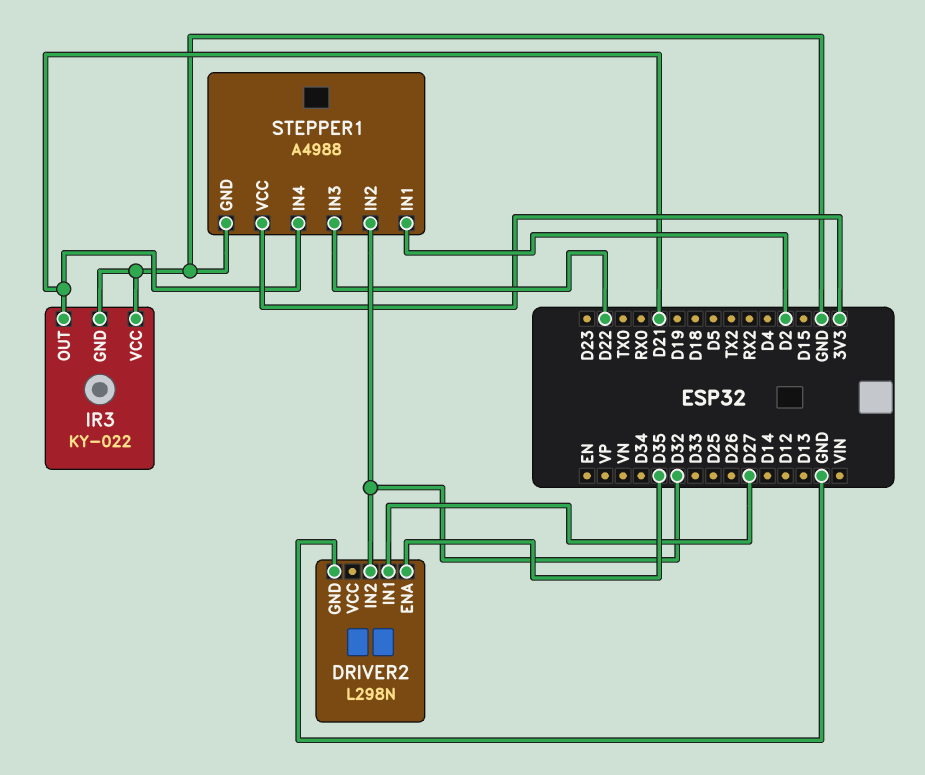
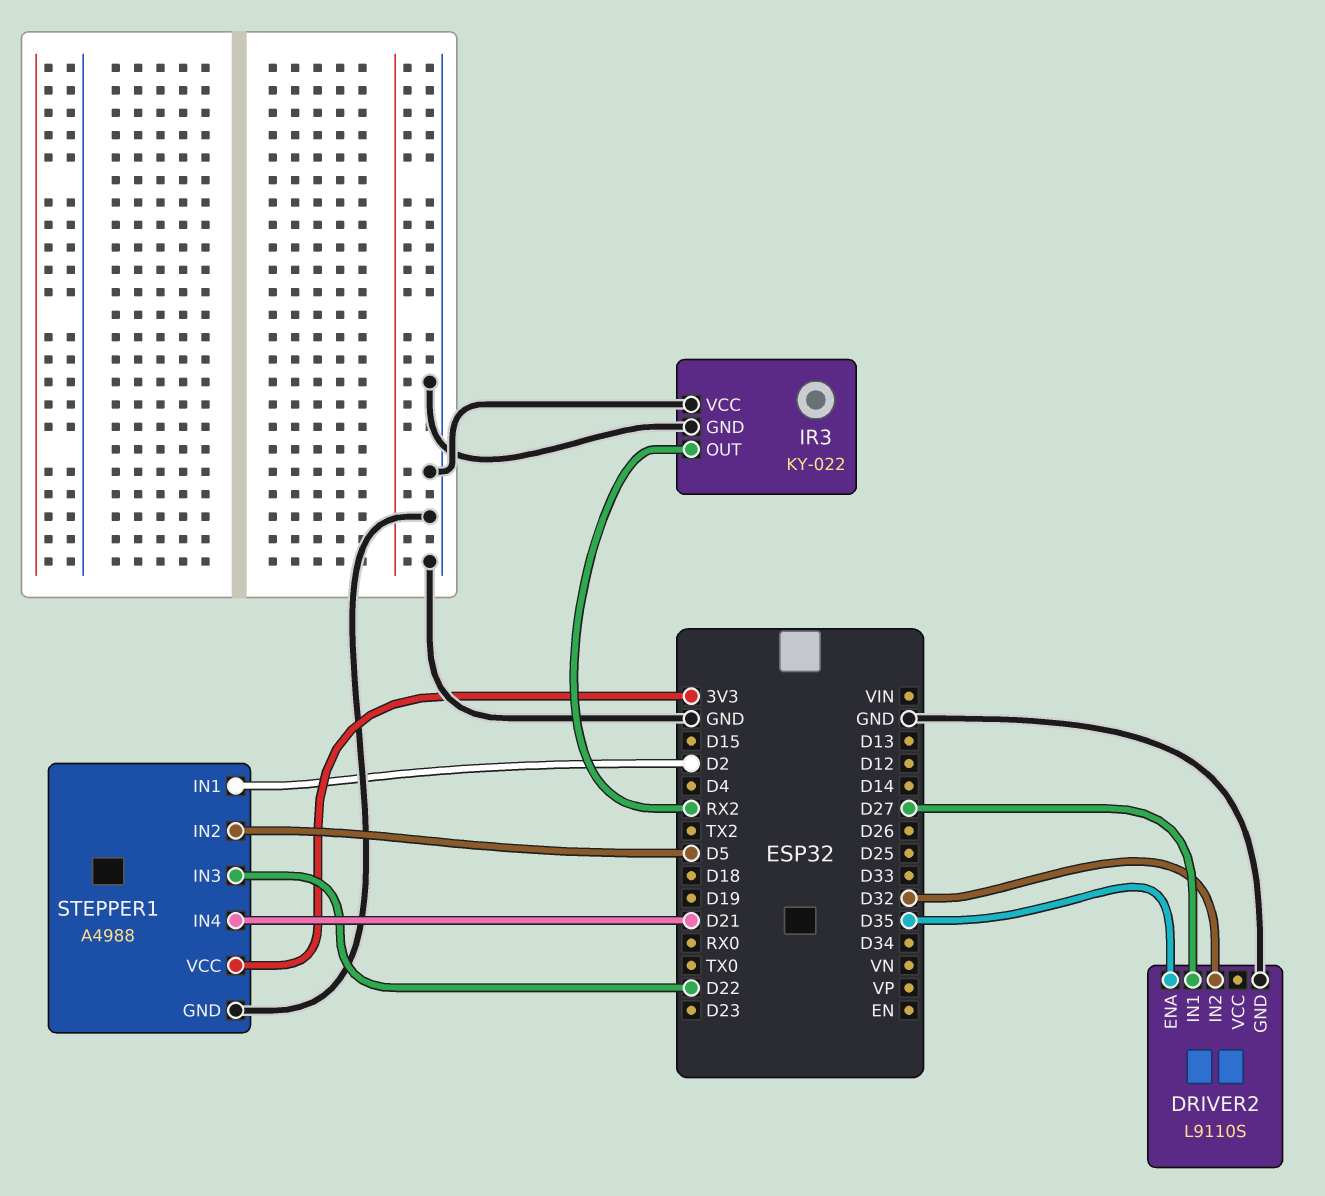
DRIVER2: L298N -> L9110S
IR3 pin OUT: D21 -> RX2
STEPPER1 pin IN2: D32 -> D5

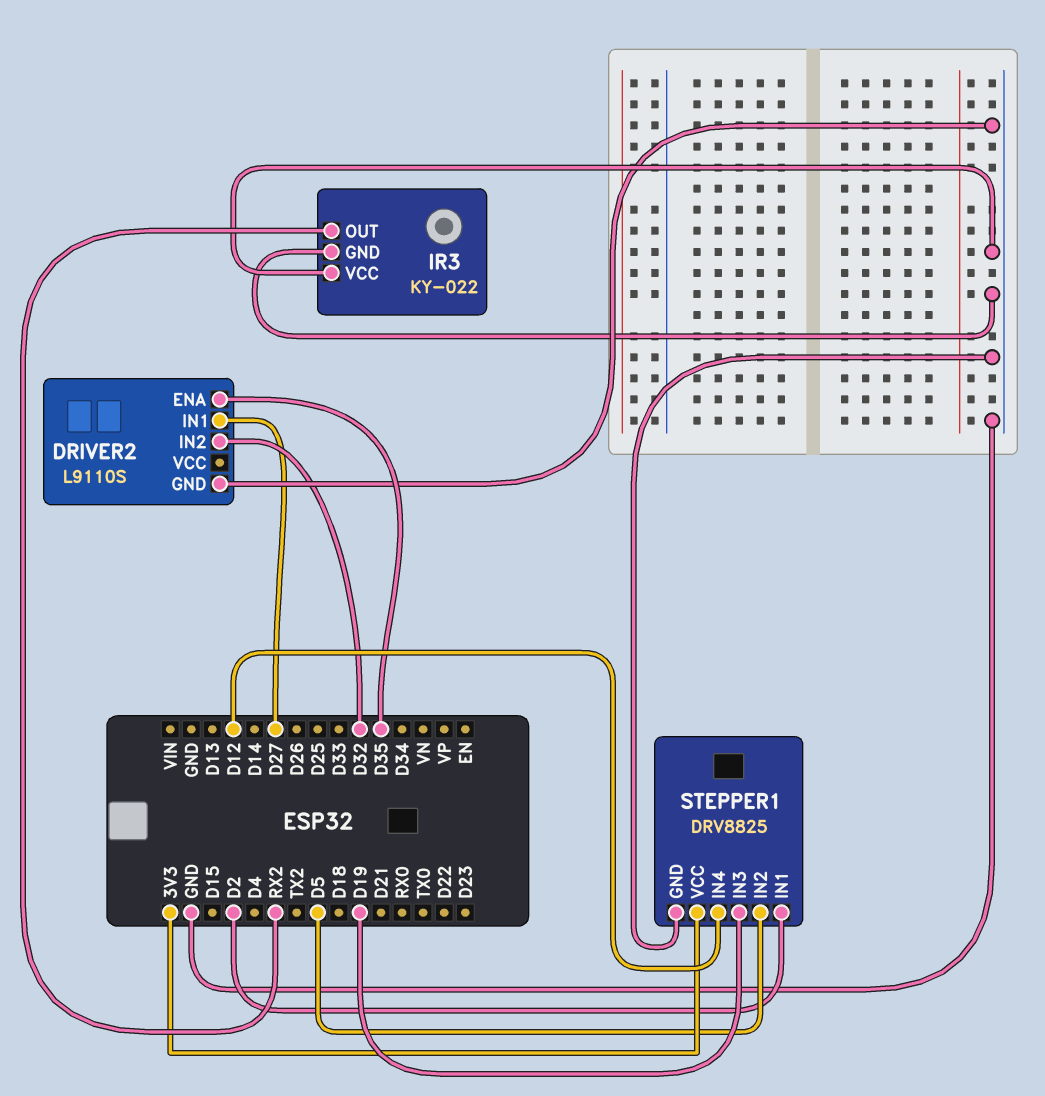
STEPPER1: A4988 -> DRV8825
STEPPER1 pin IN3: D22 -> D19
STEPPER1 pin IN4: D21 -> D12

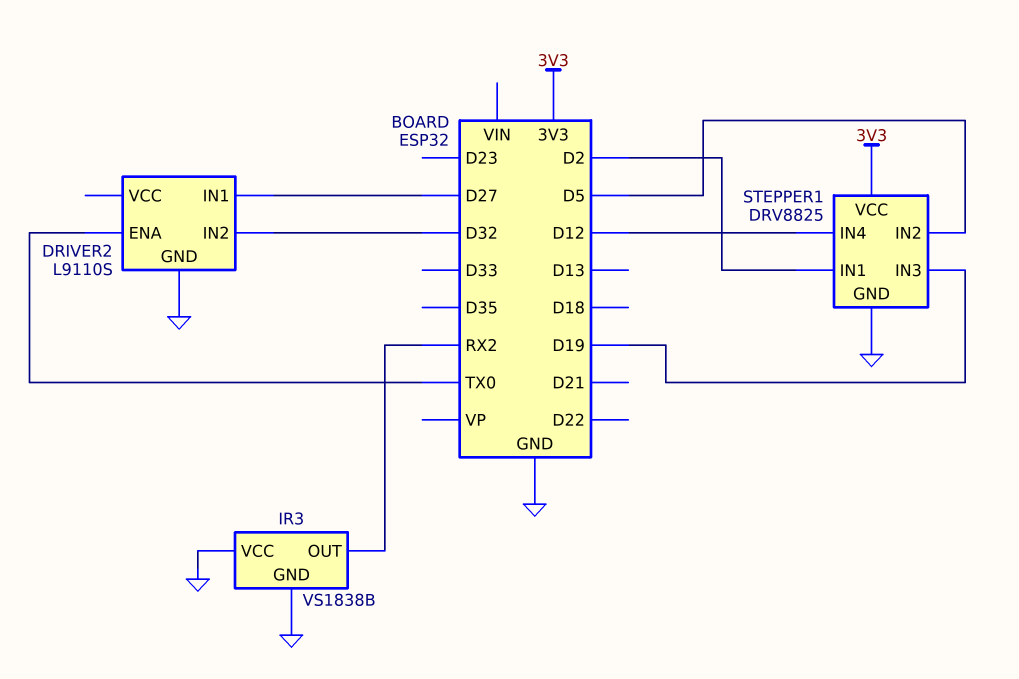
DRIVER2 pin ENA: D35 -> TX0
IR3: KY-022 -> VS1838B

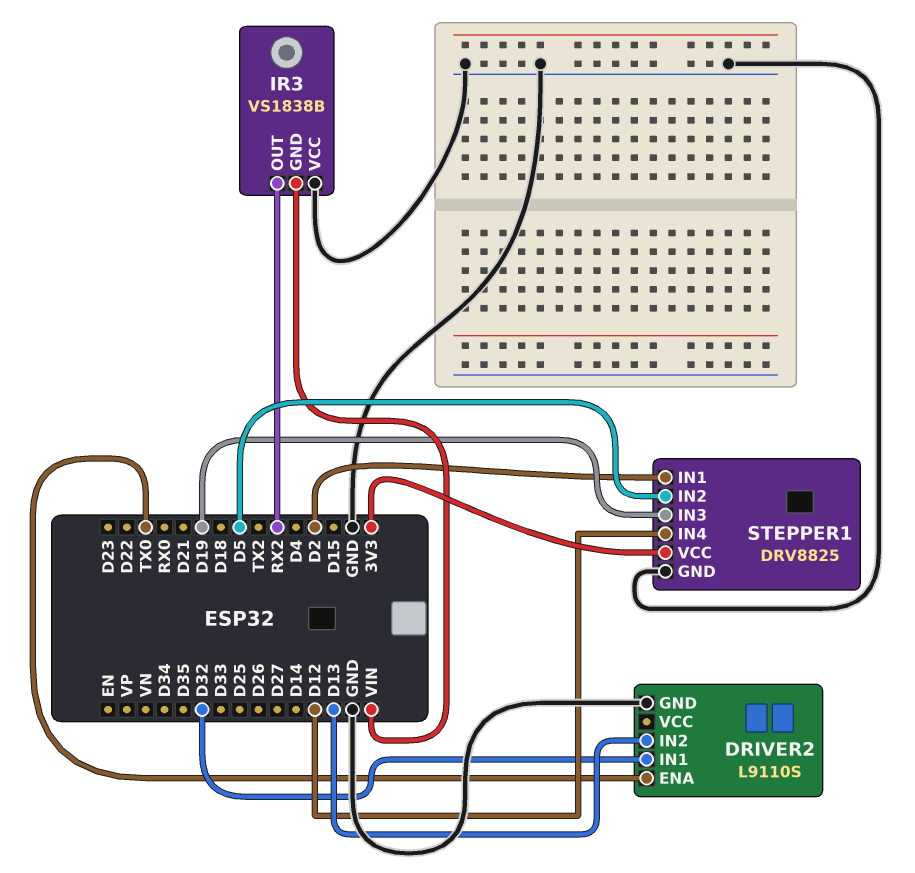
DRIVER2 pin IN1: D27 -> D32
DRIVER2 pin IN2: D32 -> D13
IR3 pin GND: GND -> VIN

